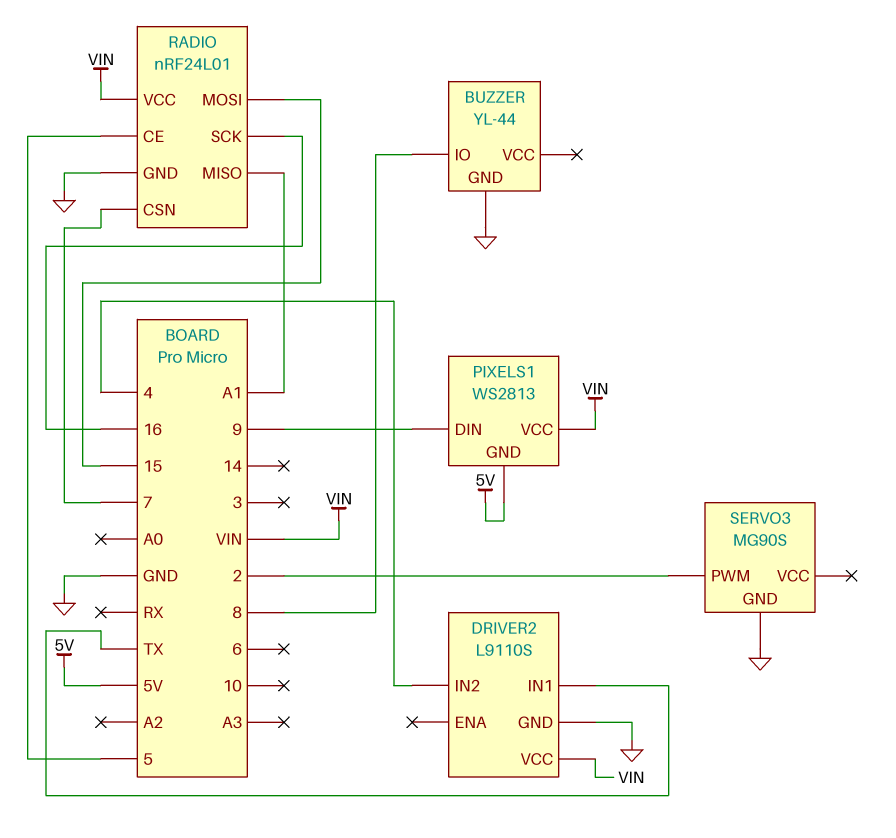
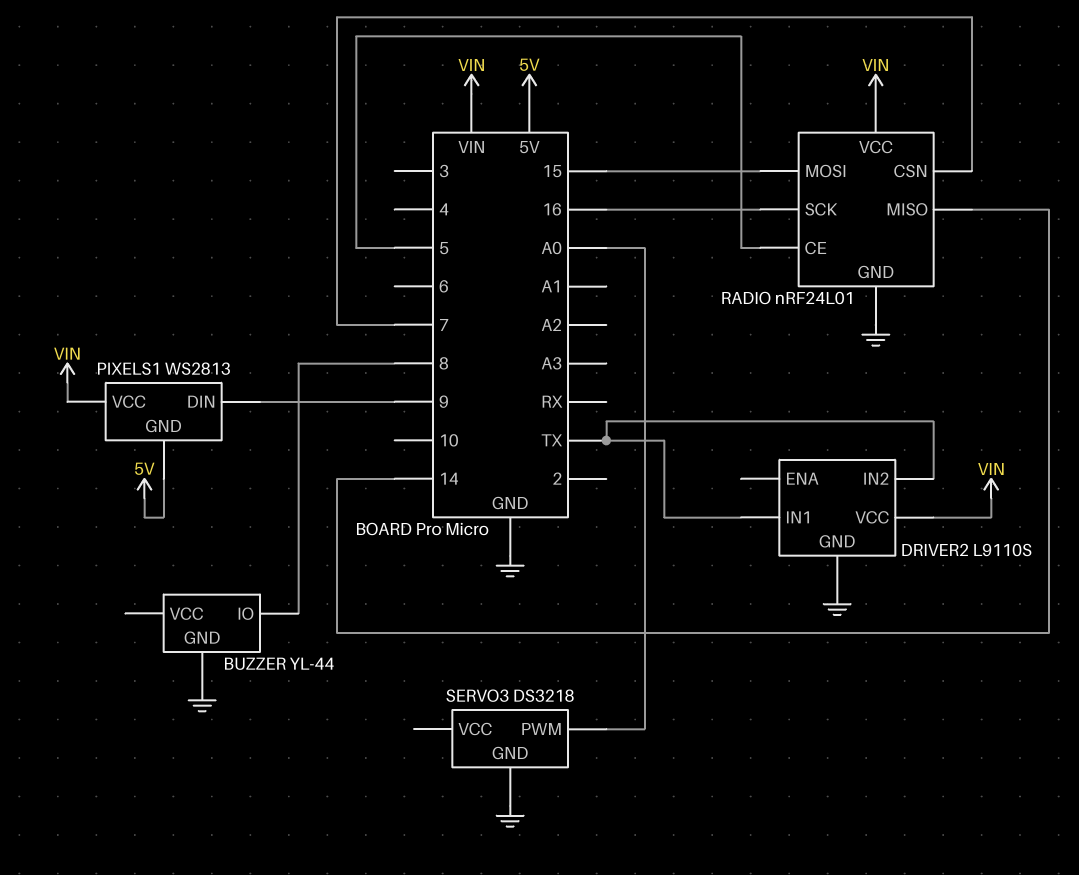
DRIVER2 pin IN2: 4 -> TX
RADIO pin MISO: A1 -> 14
SERVO3: MG90S -> DS3218
SERVO3 pin PWM: 2 -> A0

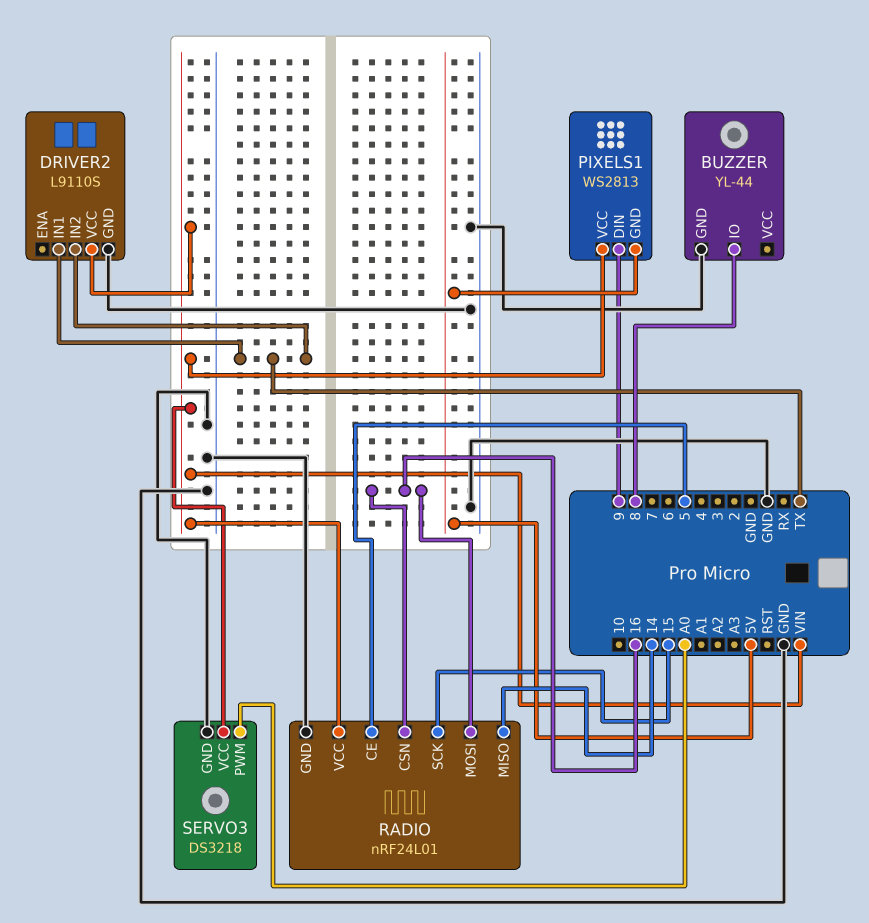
RADIO pin CSN: 7 -> 16
RADIO pin MOSI: 15 -> 16
RADIO pin SCK: 16 -> 15
SERVO3 pin VCC: none -> VIN

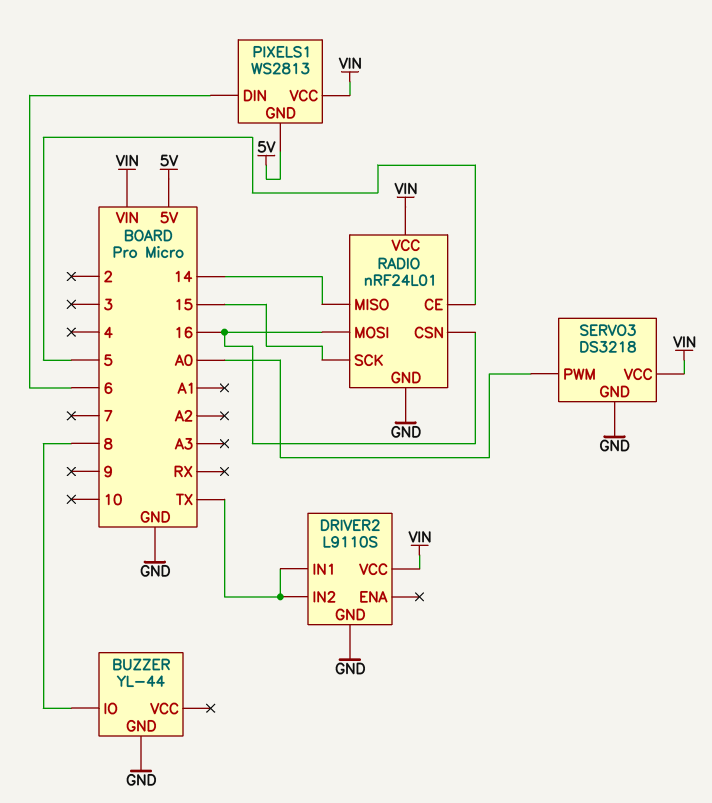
PIXELS1 pin DIN: 9 -> 6

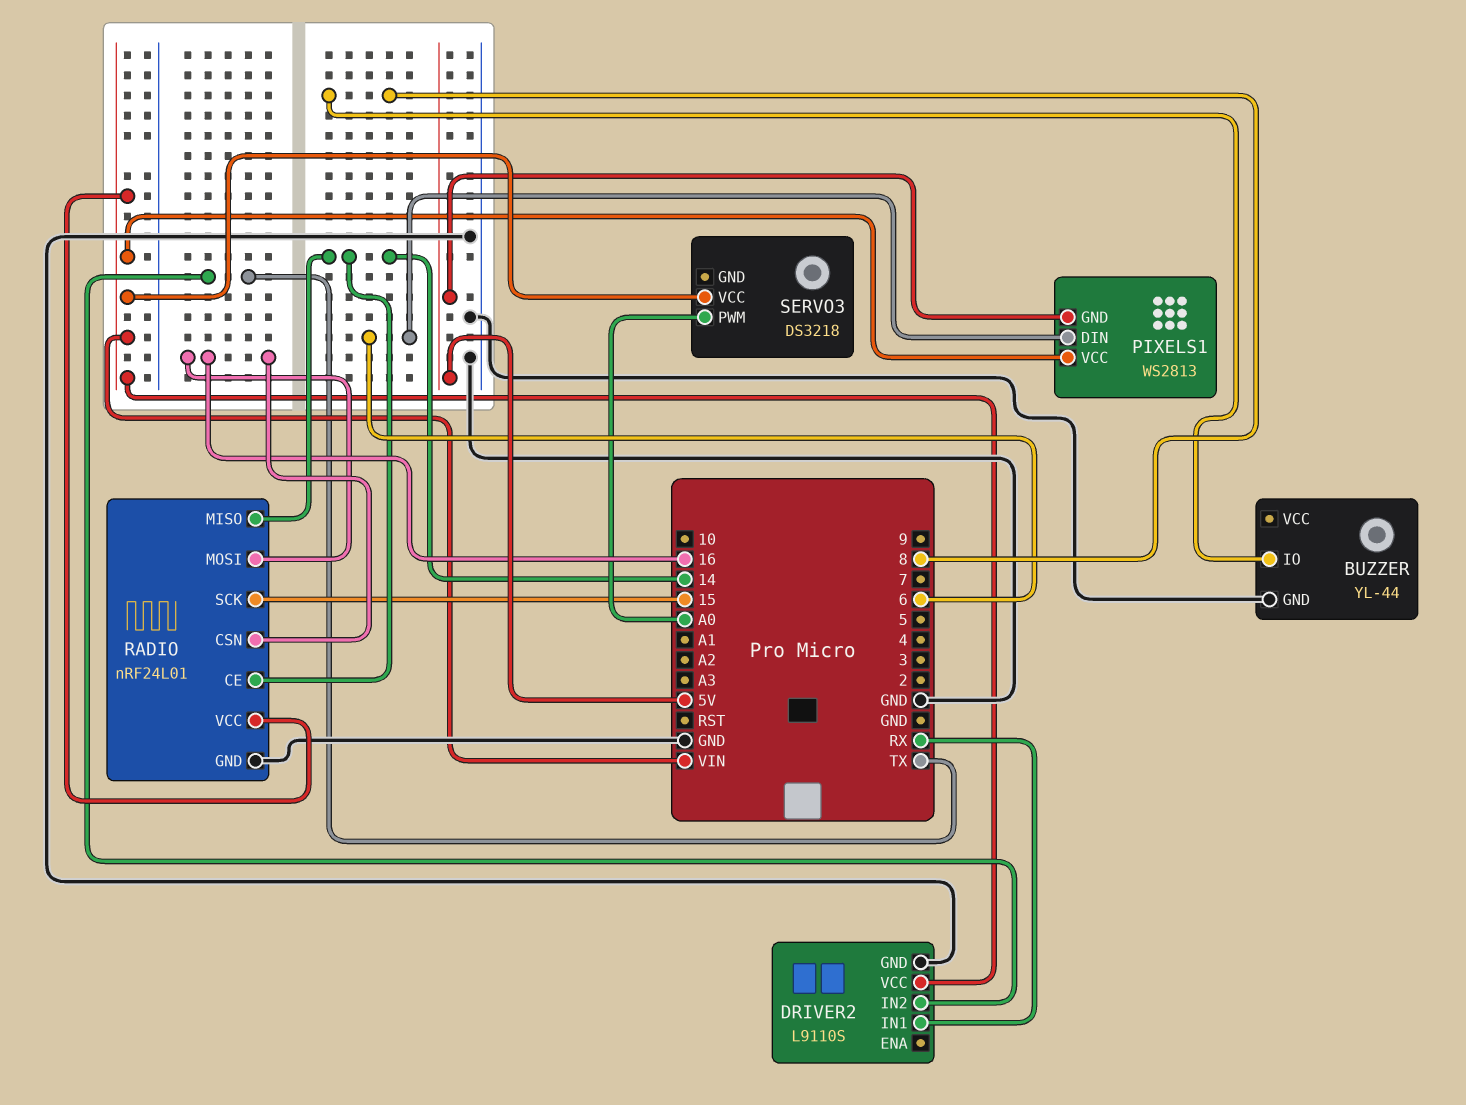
DRIVER2 pin IN1: TX -> RX
RADIO pin CE: 5 -> 14
SERVO3 pin GND: GND -> none

